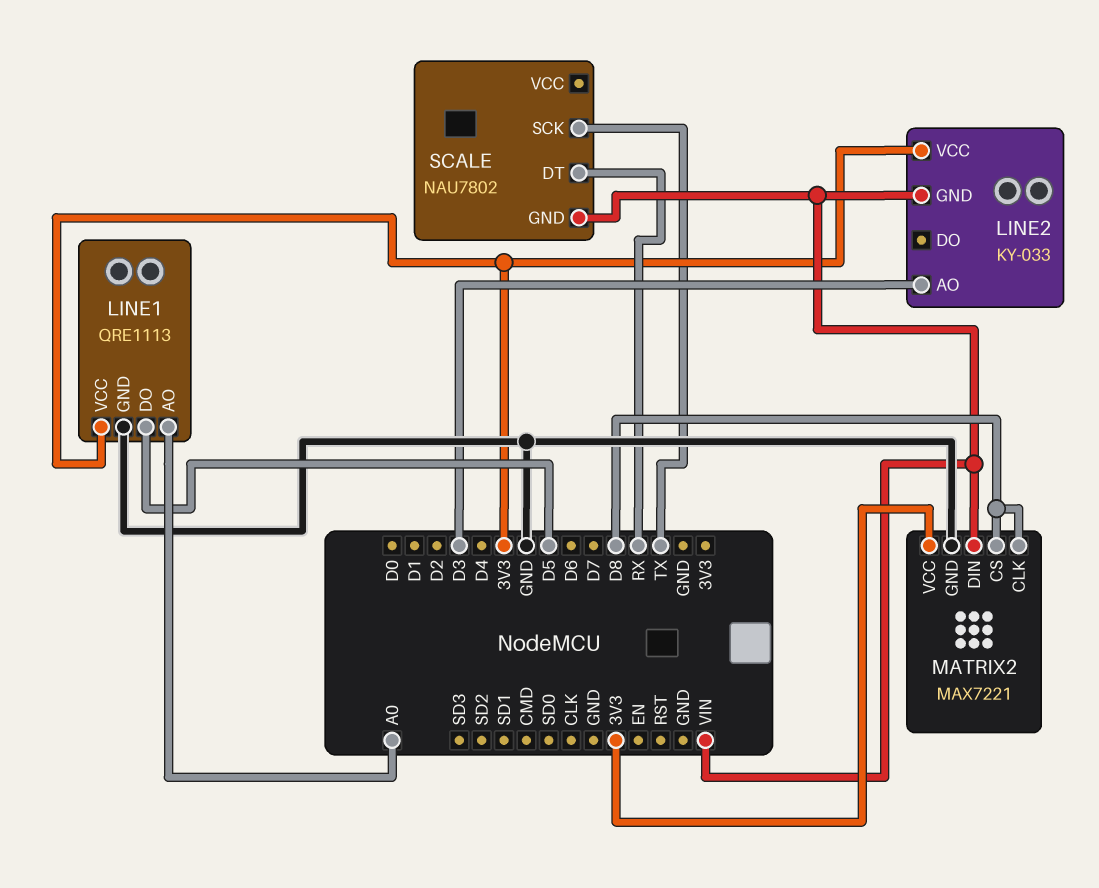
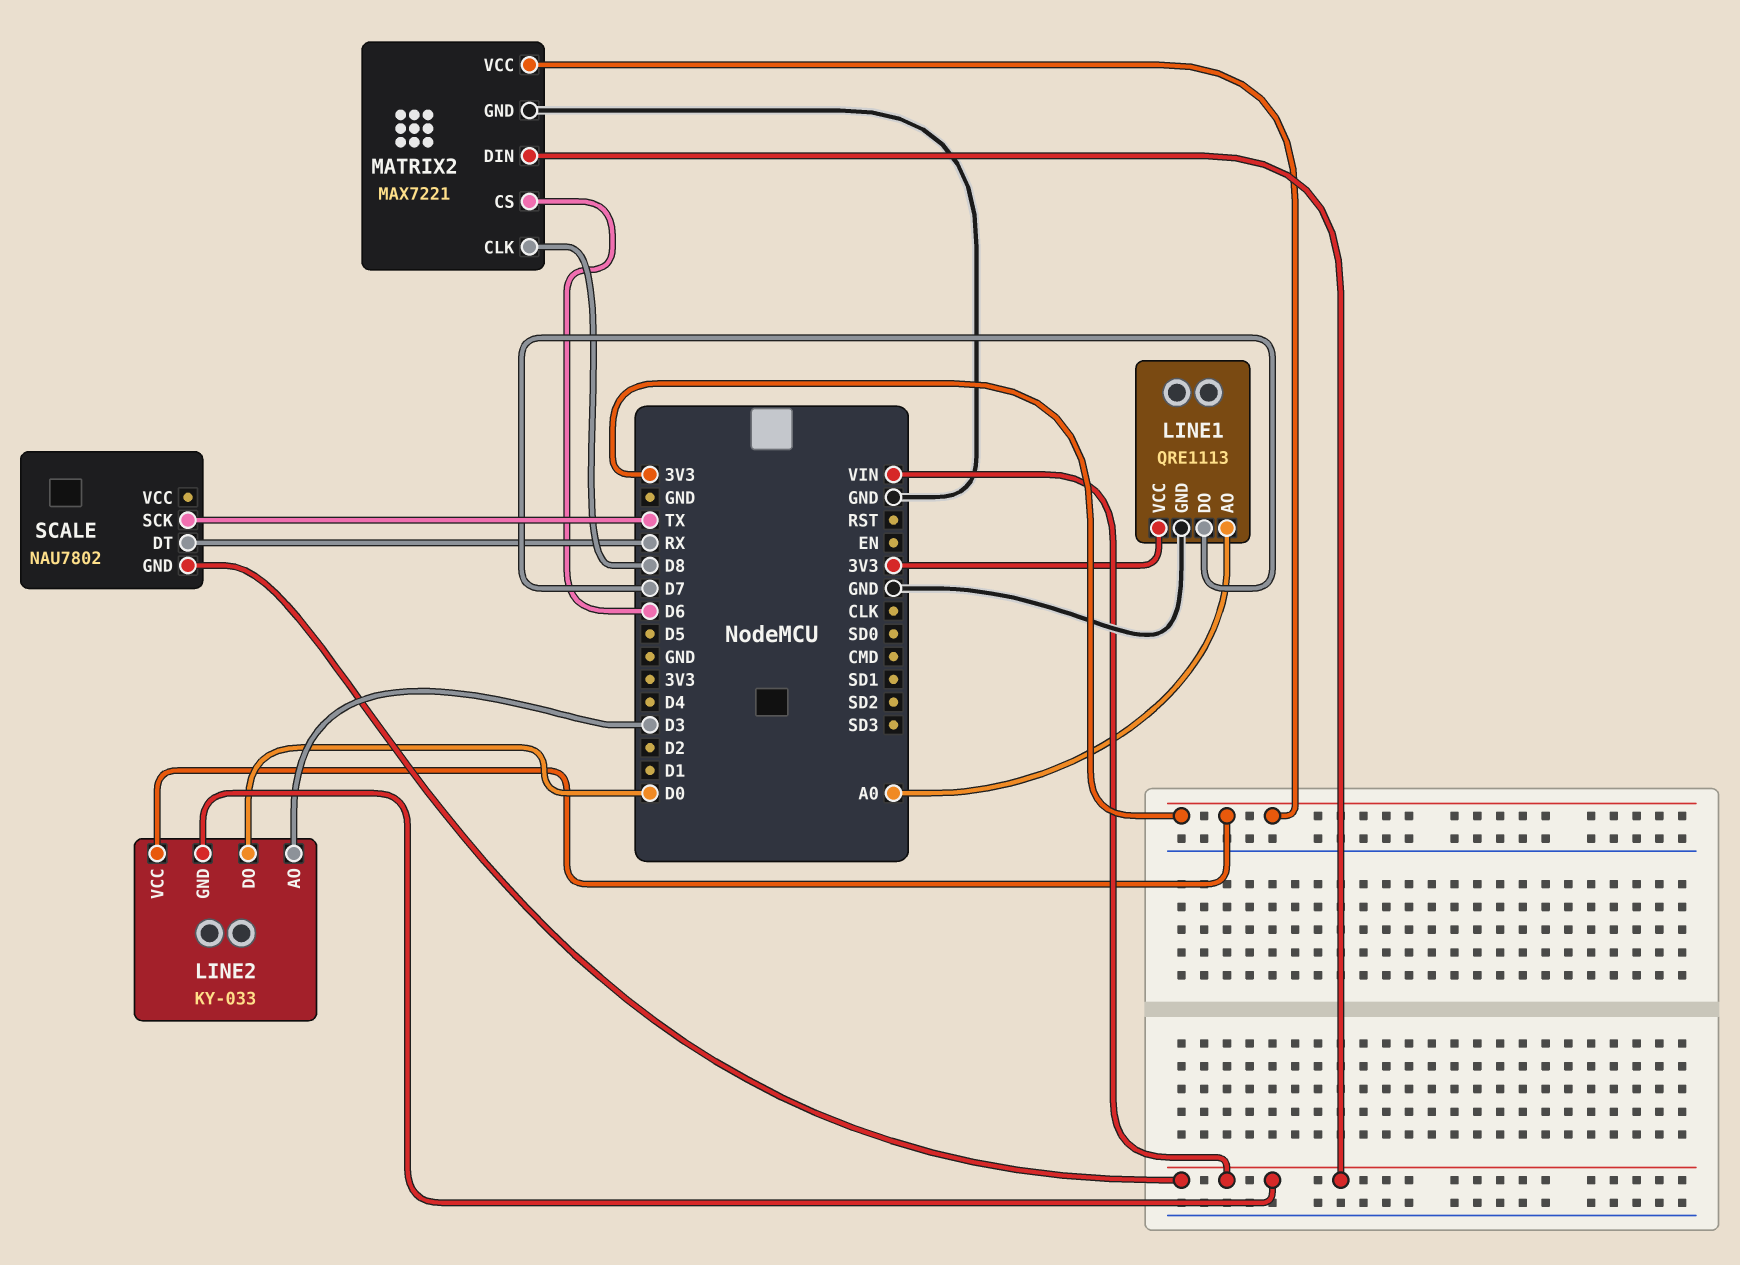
LINE1 pin DO: D5 -> D7
LINE2 pin DO: none -> D0
MATRIX2 pin CS: D8 -> D6

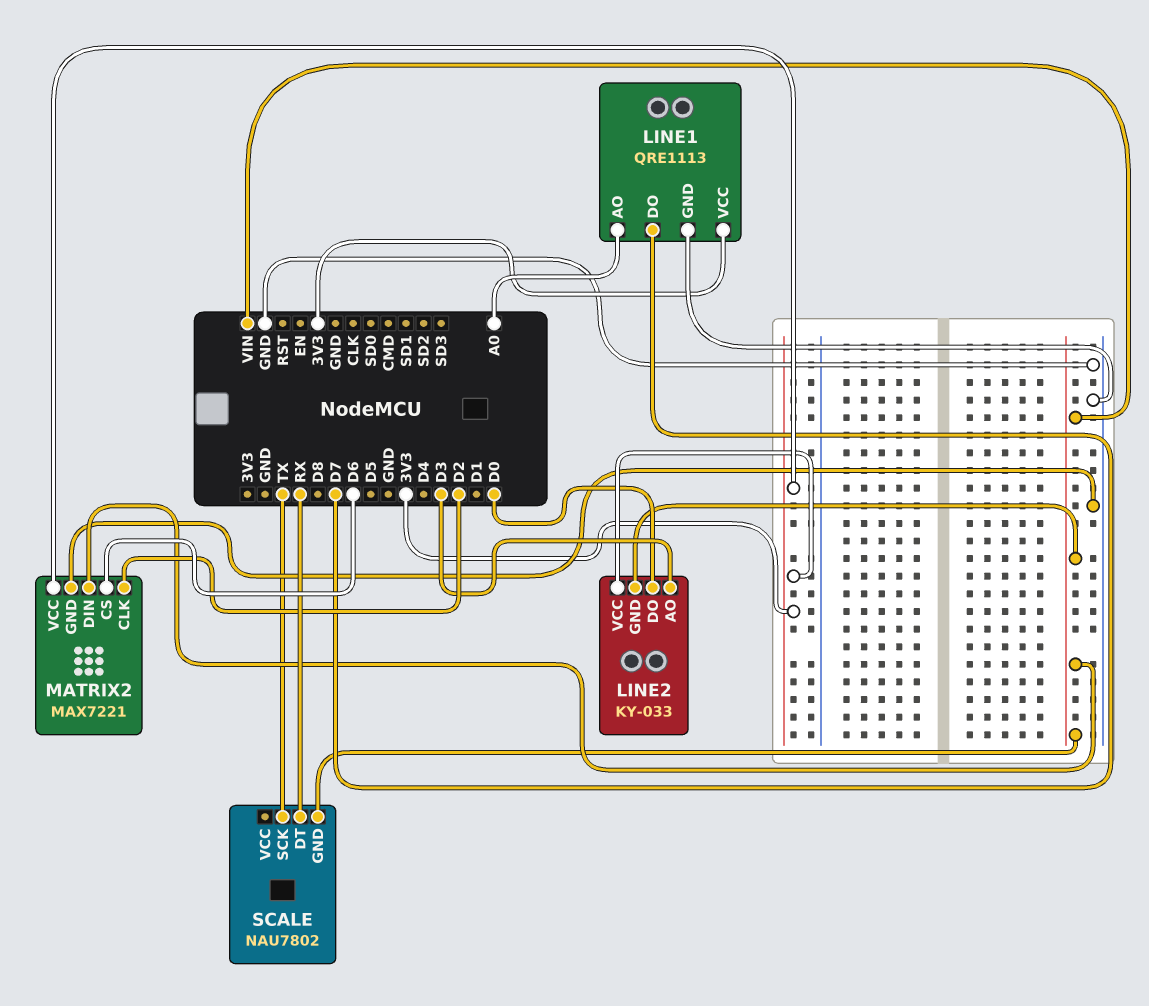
MATRIX2 pin CLK: D8 -> D2

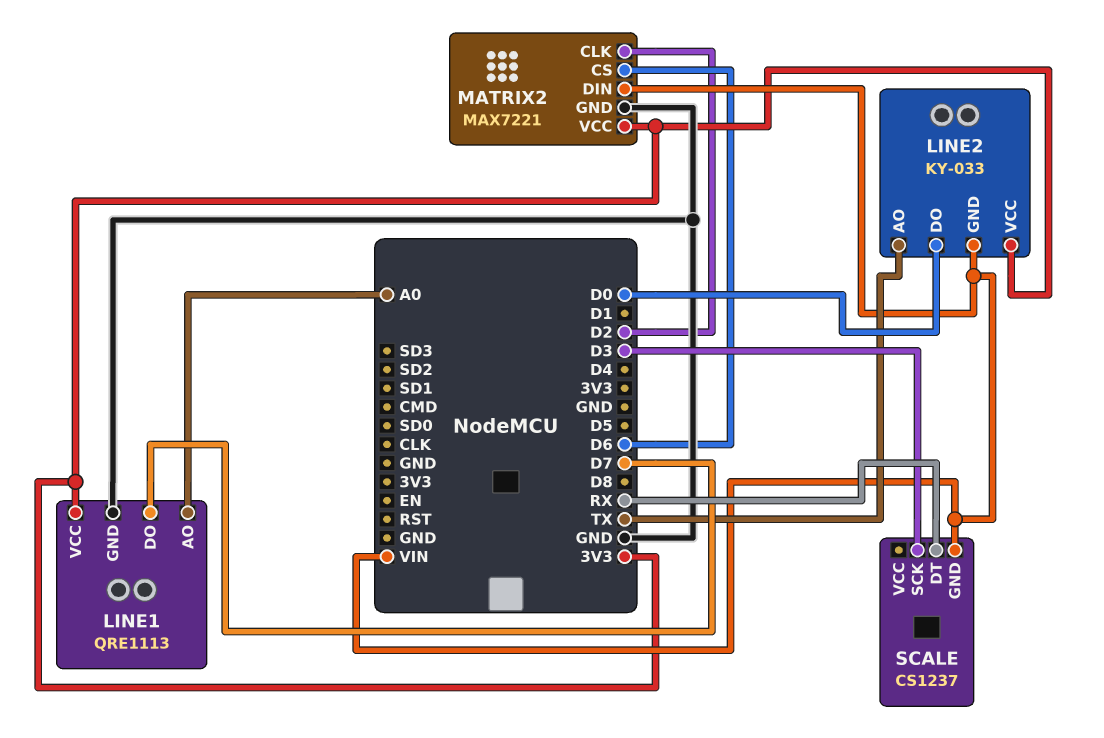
LINE2 pin AO: D3 -> TX
SCALE: NAU7802 -> CS1237
SCALE pin SCK: TX -> D3

